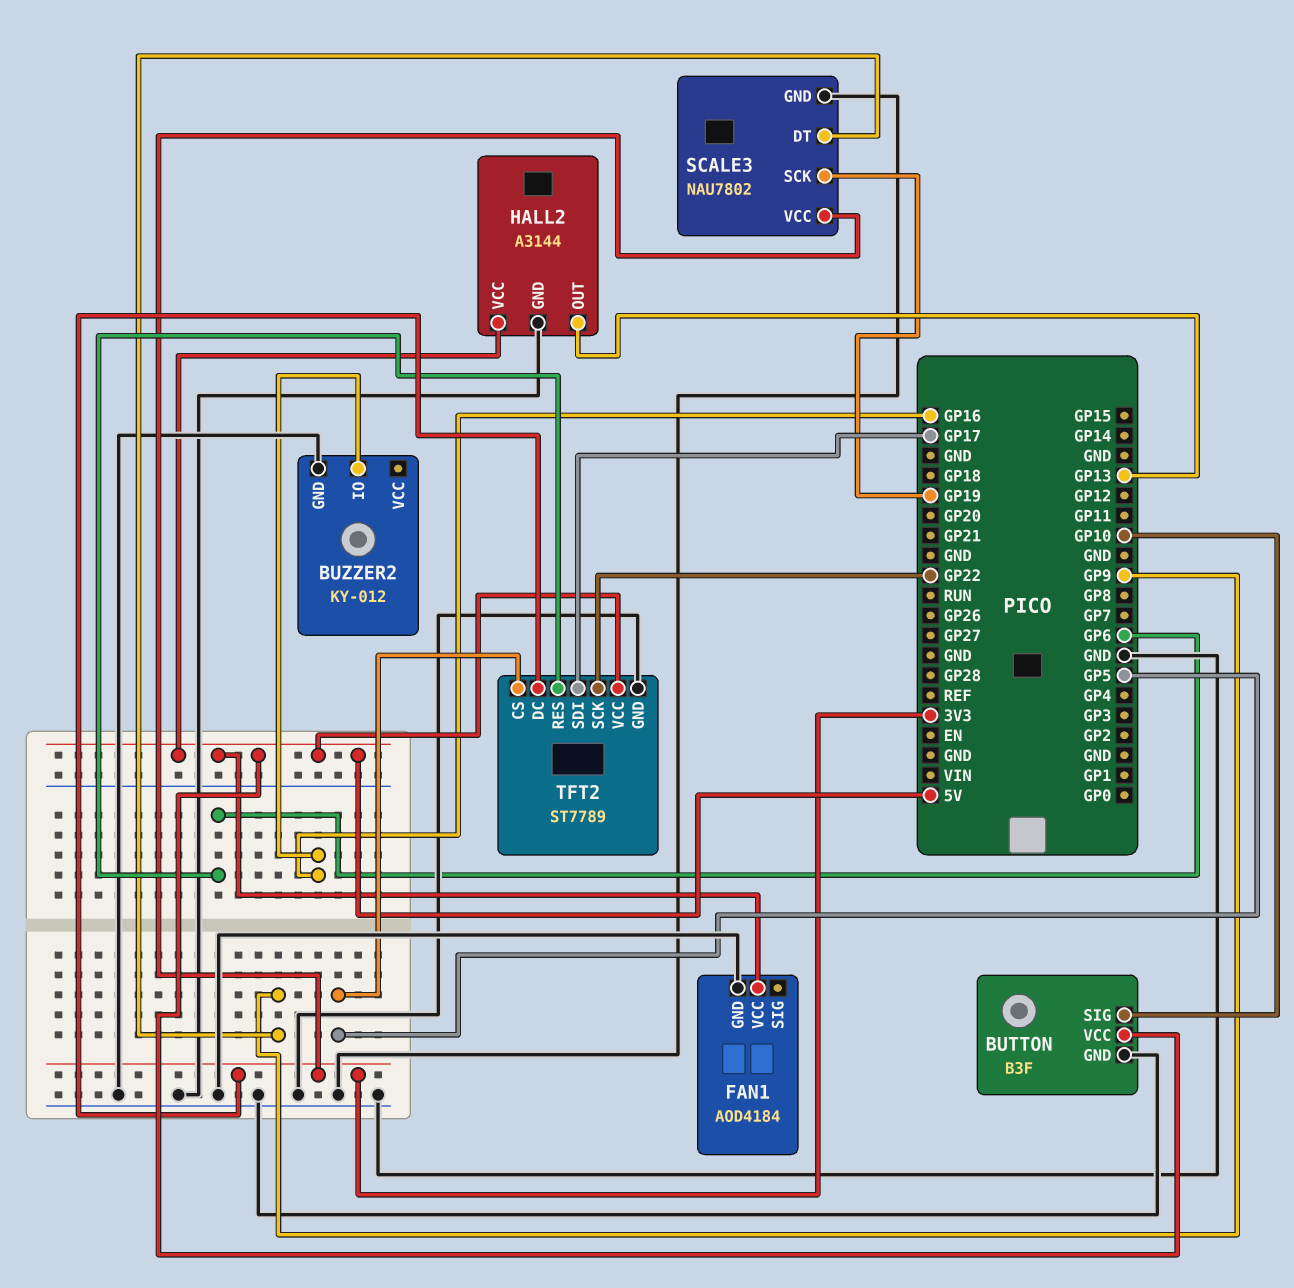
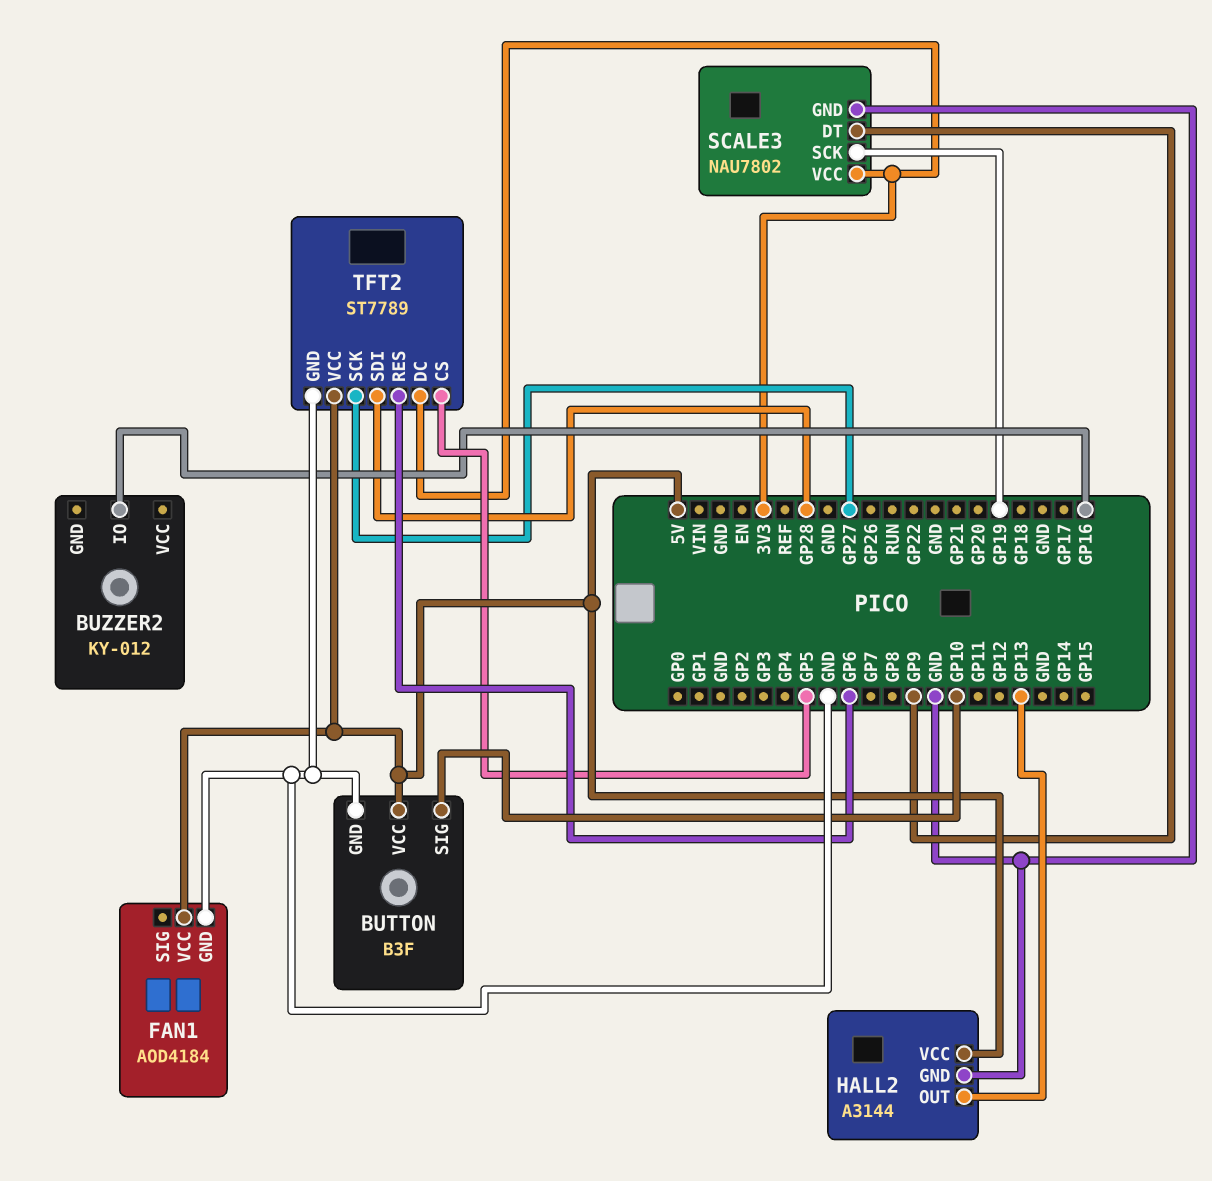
BUZZER2 pin GND: GND -> none
TFT2 pin SCK: GP22 -> GP27
TFT2 pin SDI: GP17 -> GP28

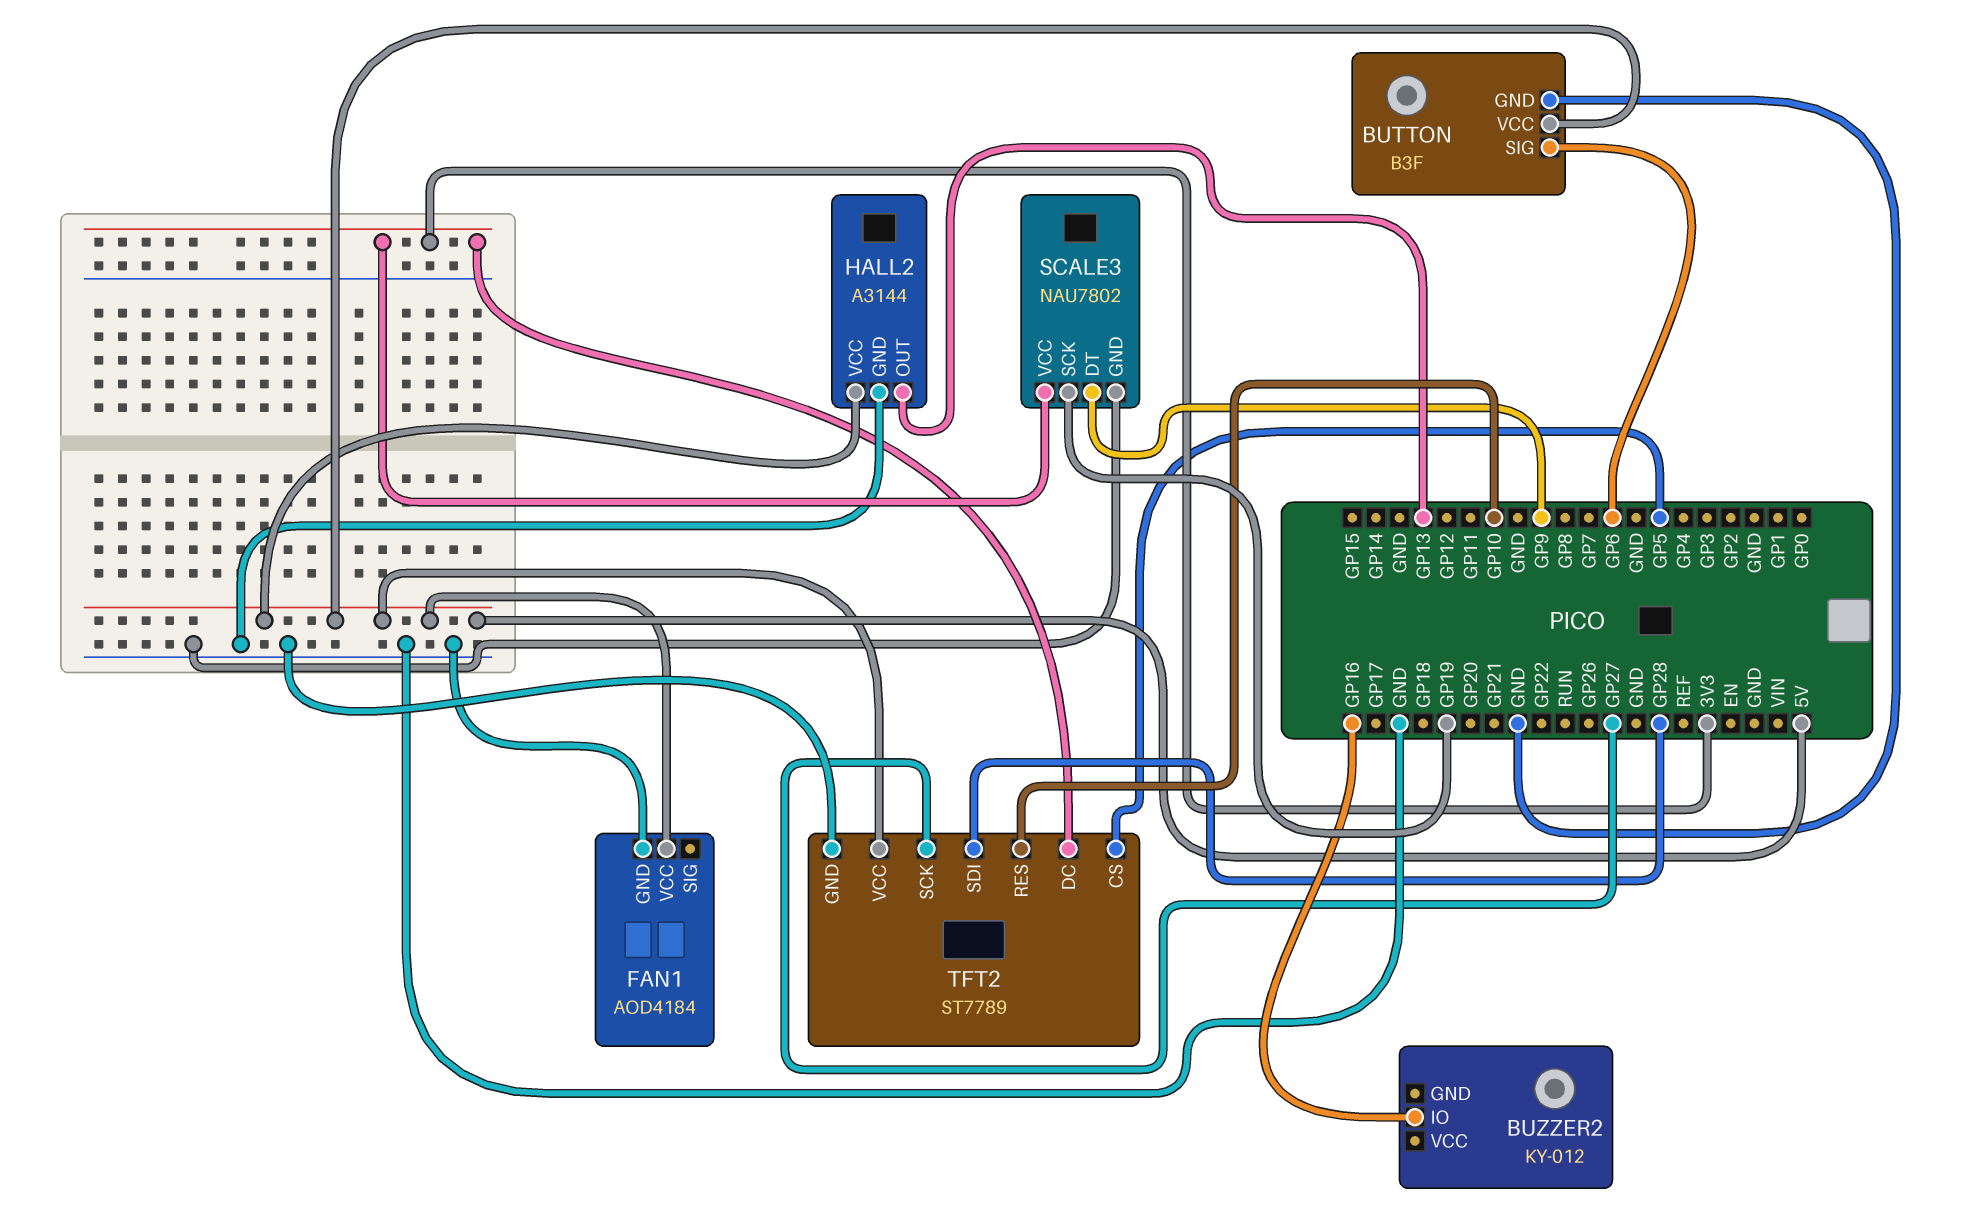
BUTTON pin SIG: GP10 -> GP6
TFT2 pin RES: GP6 -> GP10

